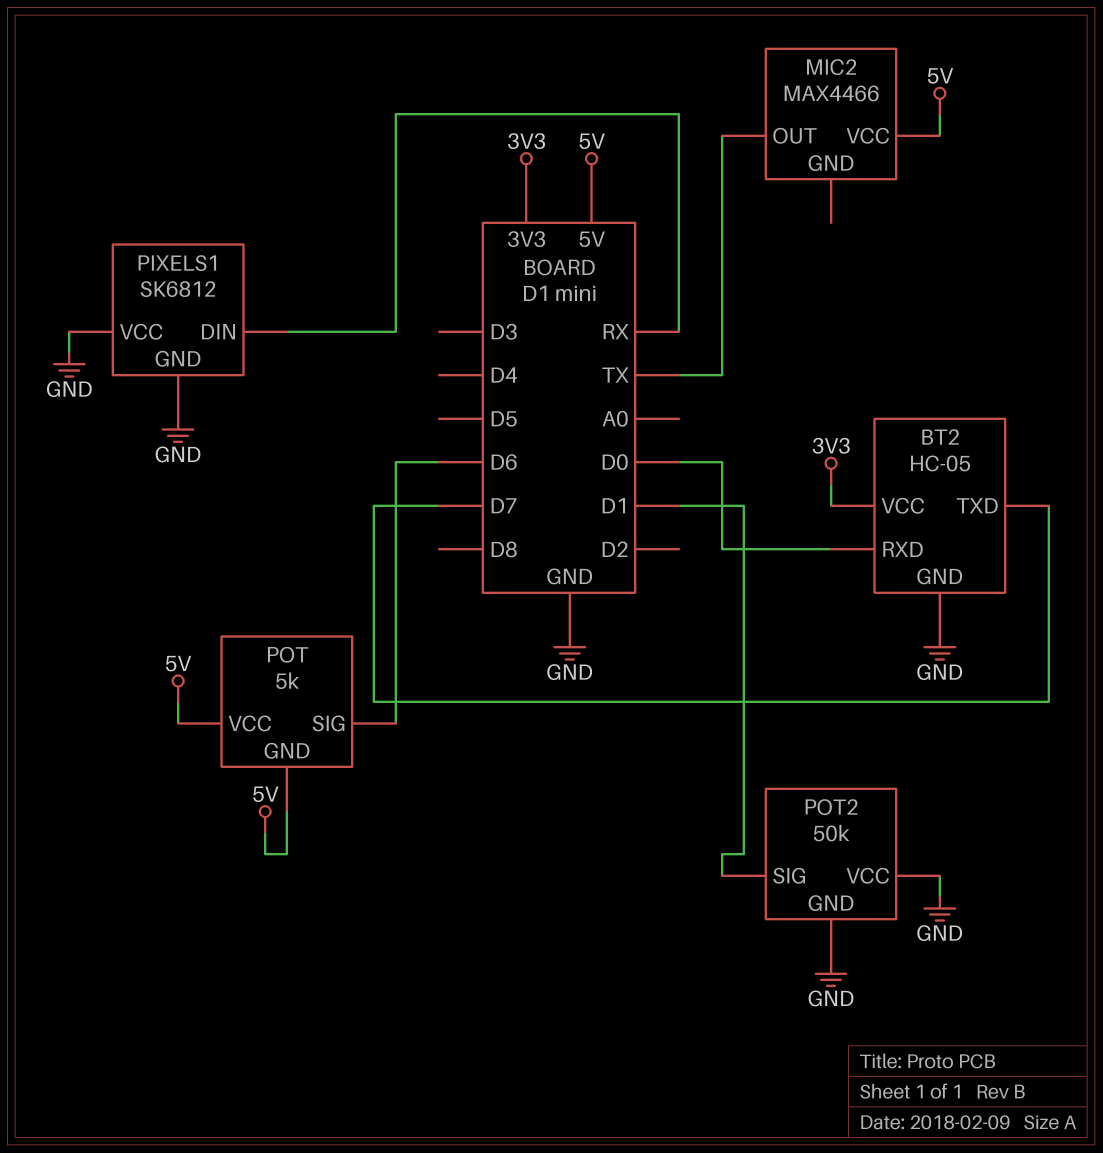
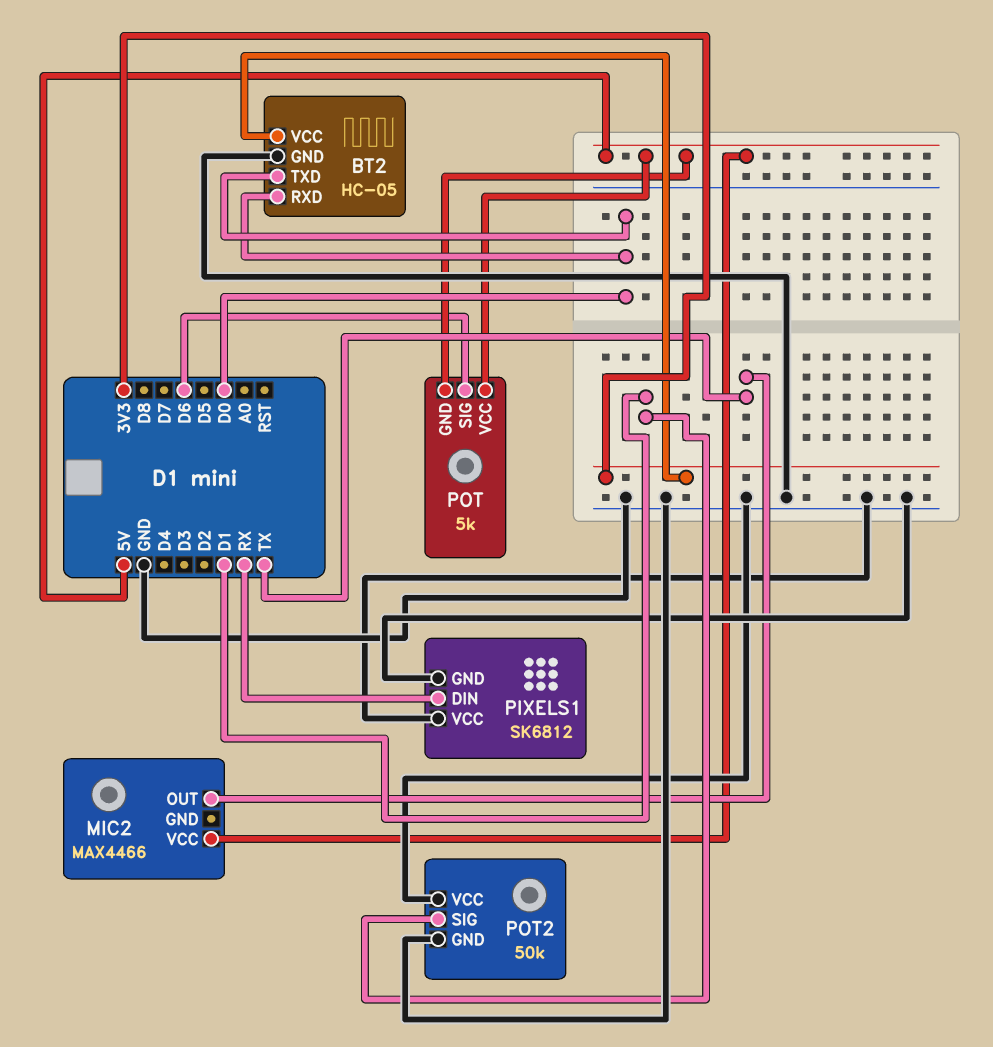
BT2 pin TXD: D7 -> D0

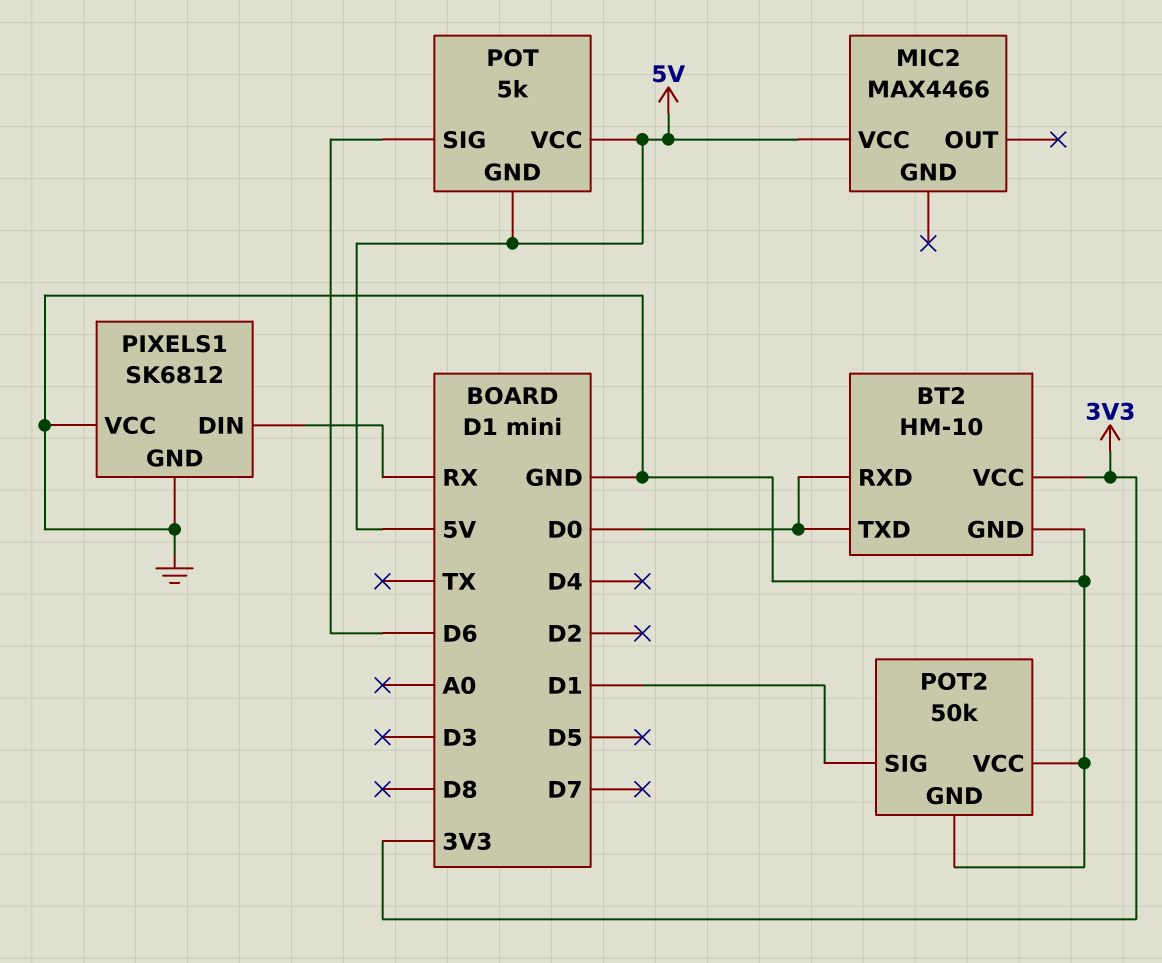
BT2: HC-05 -> HM-10
MIC2 pin OUT: TX -> none

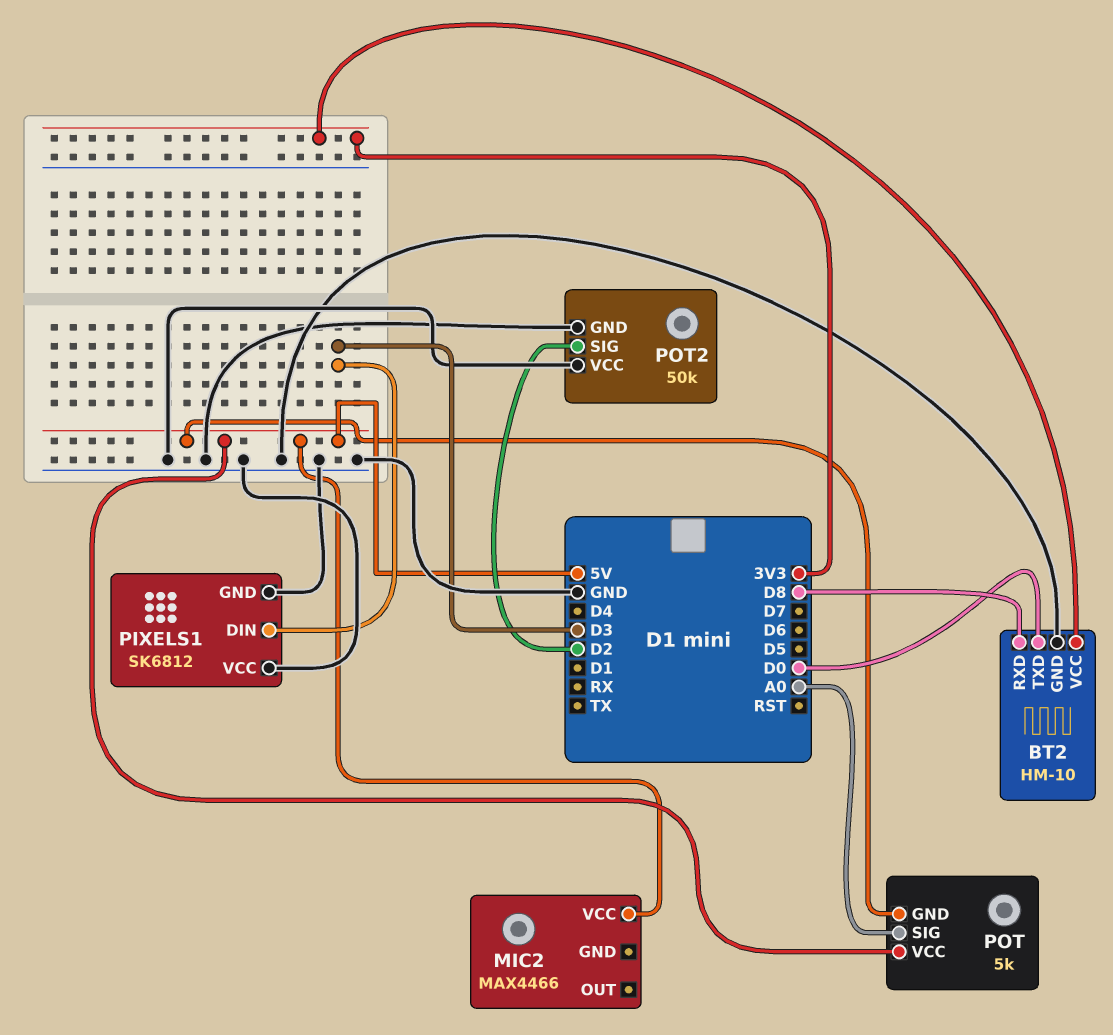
BT2 pin RXD: D0 -> D8
PIXELS1 pin DIN: RX -> D3
POT pin SIG: D6 -> A0
POT2 pin SIG: D1 -> D2

